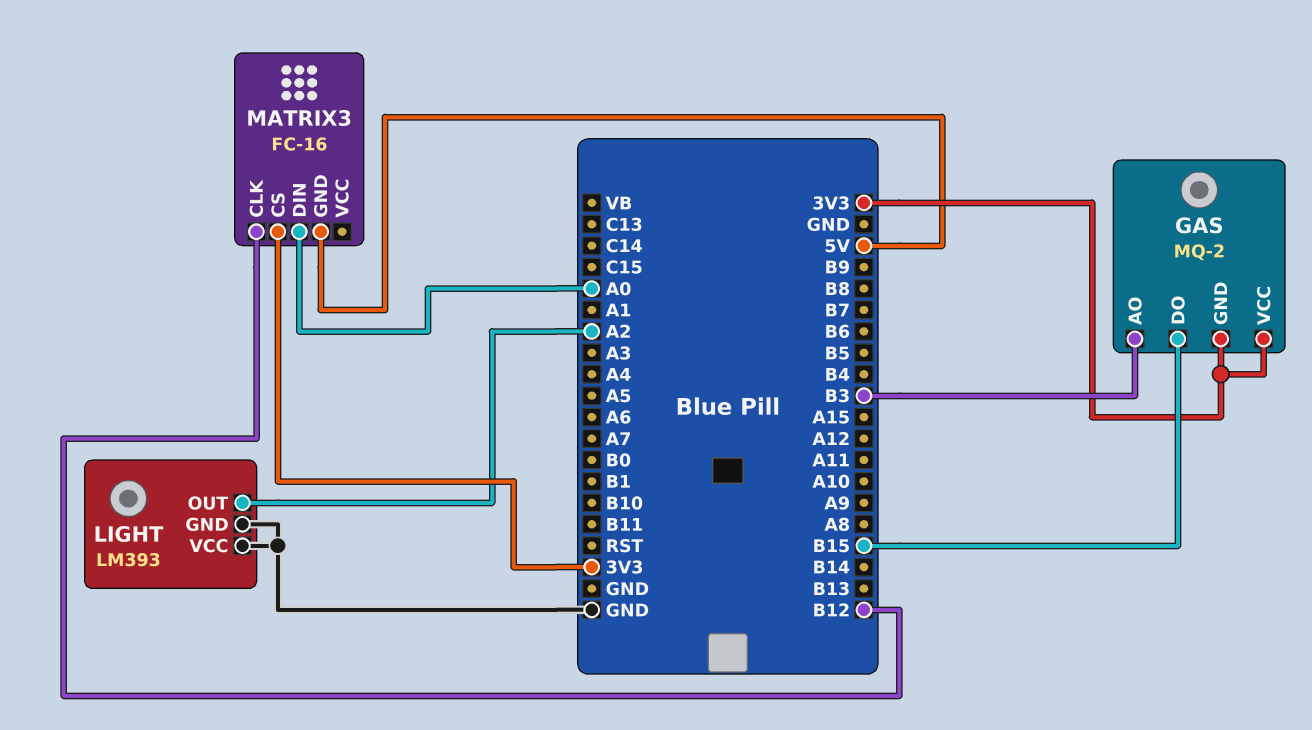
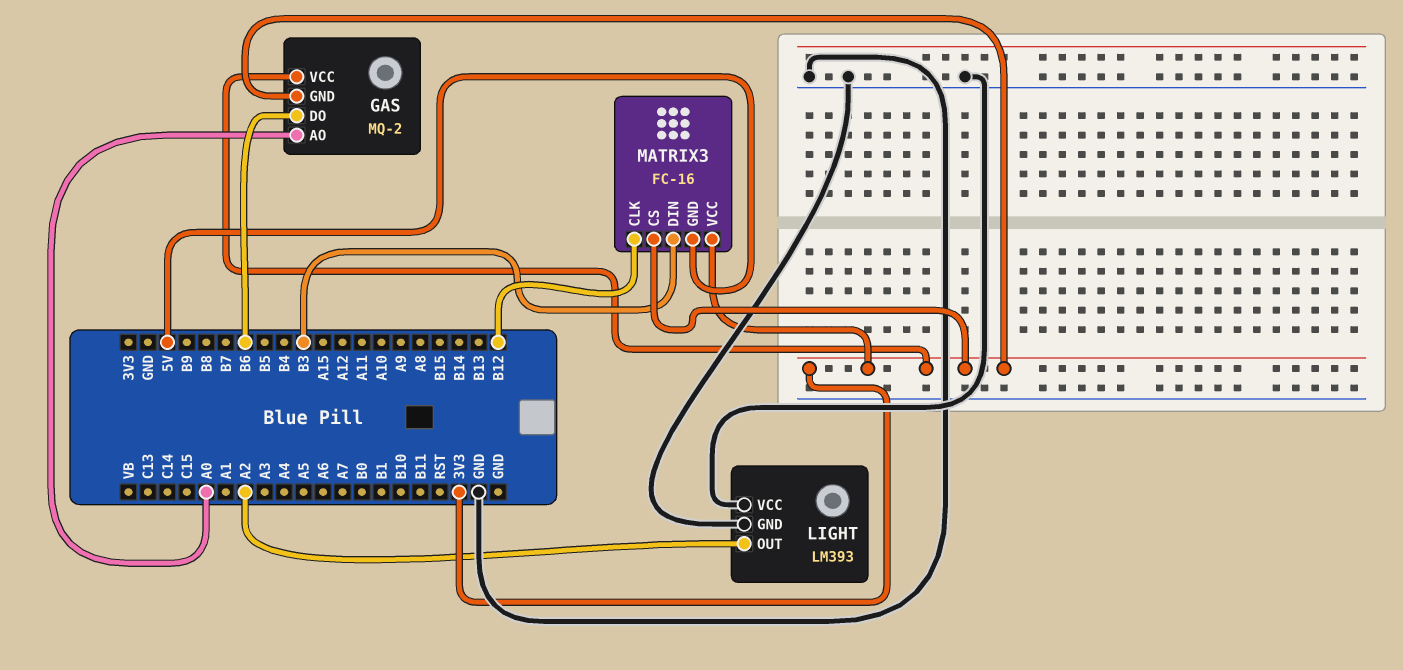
GAS pin AO: B3 -> A0
GAS pin DO: B15 -> B6
MATRIX3 pin DIN: A0 -> B3
MATRIX3 pin VCC: none -> 3V3

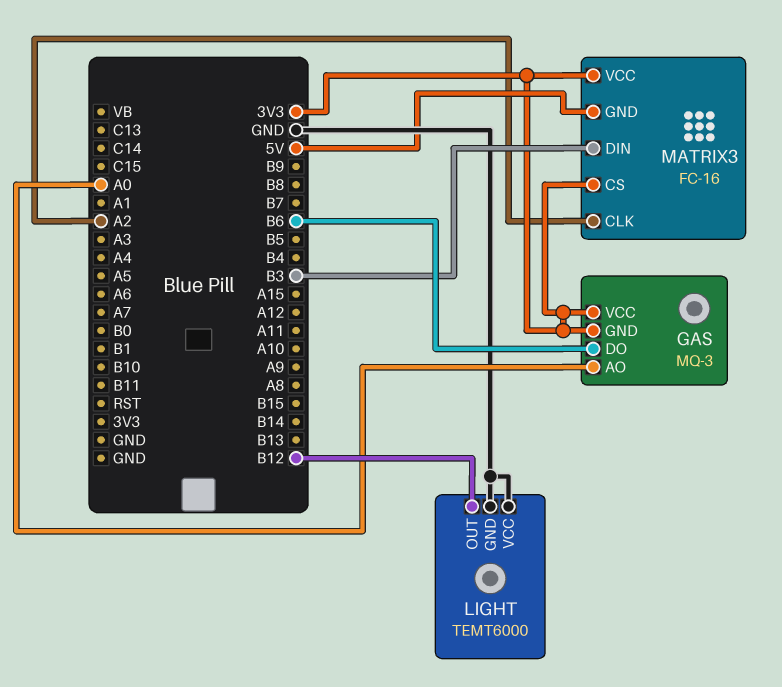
GAS: MQ-2 -> MQ-3
LIGHT: LM393 -> TEMT6000
LIGHT pin OUT: A2 -> B12
MATRIX3 pin CLK: B12 -> A2

